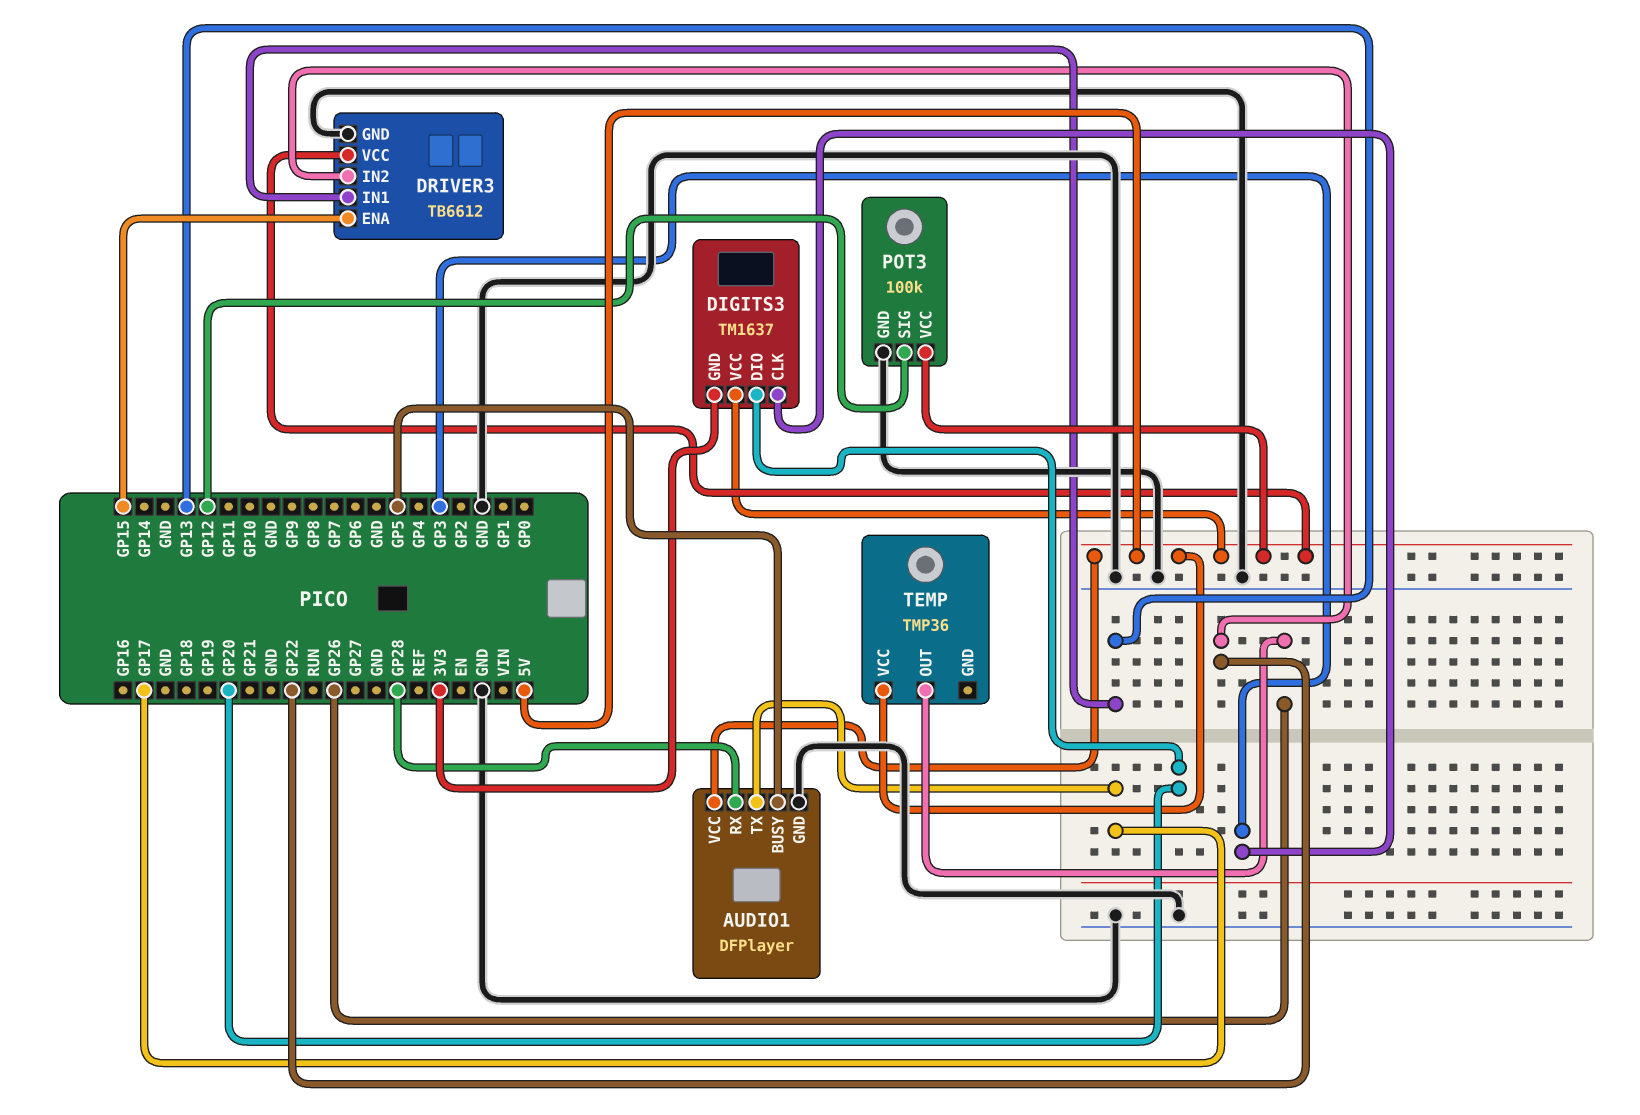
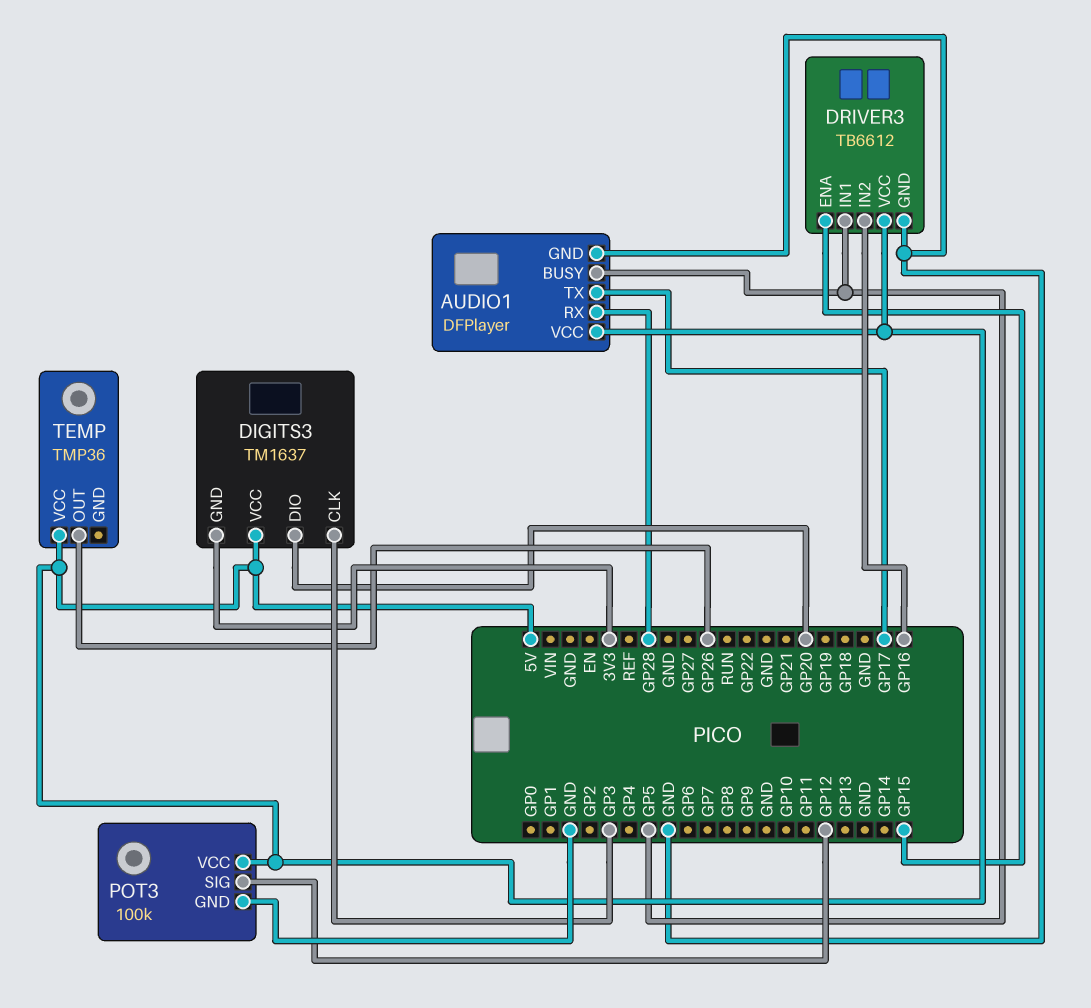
DRIVER3 pin IN1: GP13 -> GP5
DRIVER3 pin IN2: GP22 -> GP16

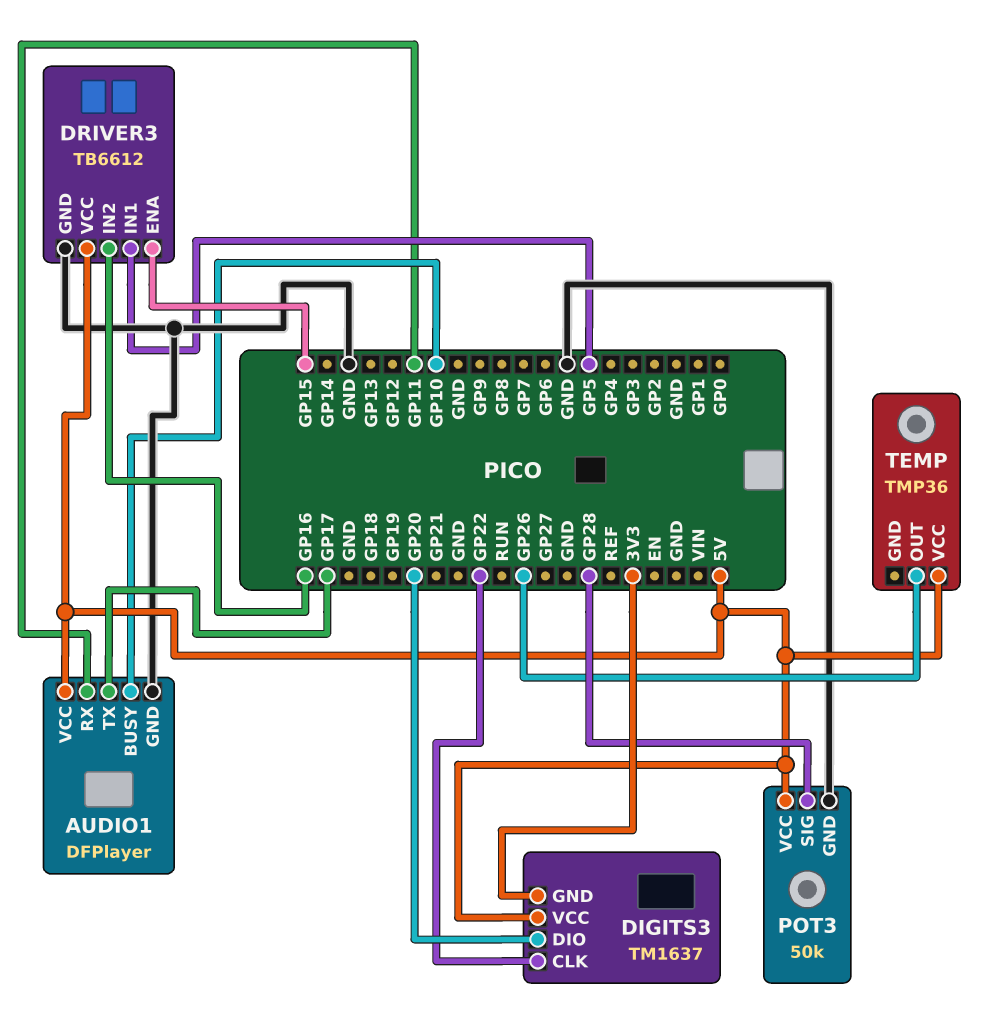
AUDIO1 pin BUSY: GP5 -> GP10
AUDIO1 pin RX: GP28 -> GP11
DIGITS3 pin CLK: GP3 -> GP22
POT3: 100k -> 50k
POT3 pin SIG: GP12 -> GP28

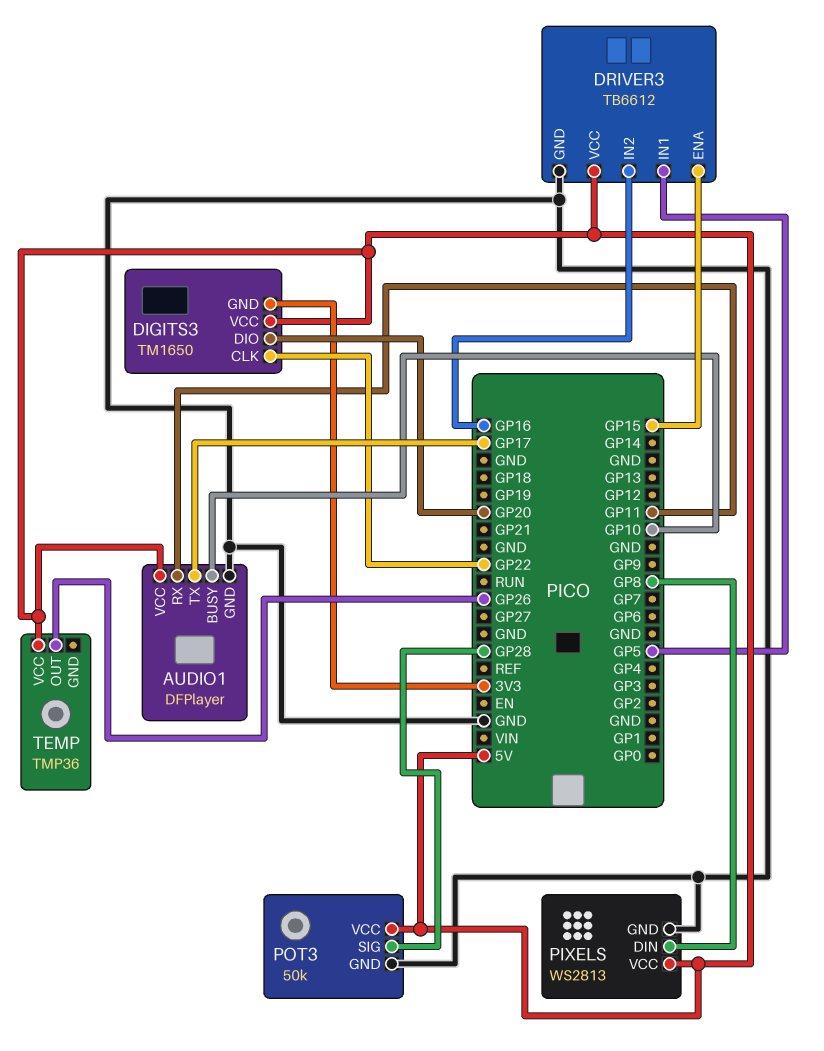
DIGITS3: TM1637 -> TM1650
PIXELS: none -> WS2813
PIXELS pin DIN: none -> GP8
PIXELS pin GND: none -> GND
PIXELS pin VCC: none -> 5V

